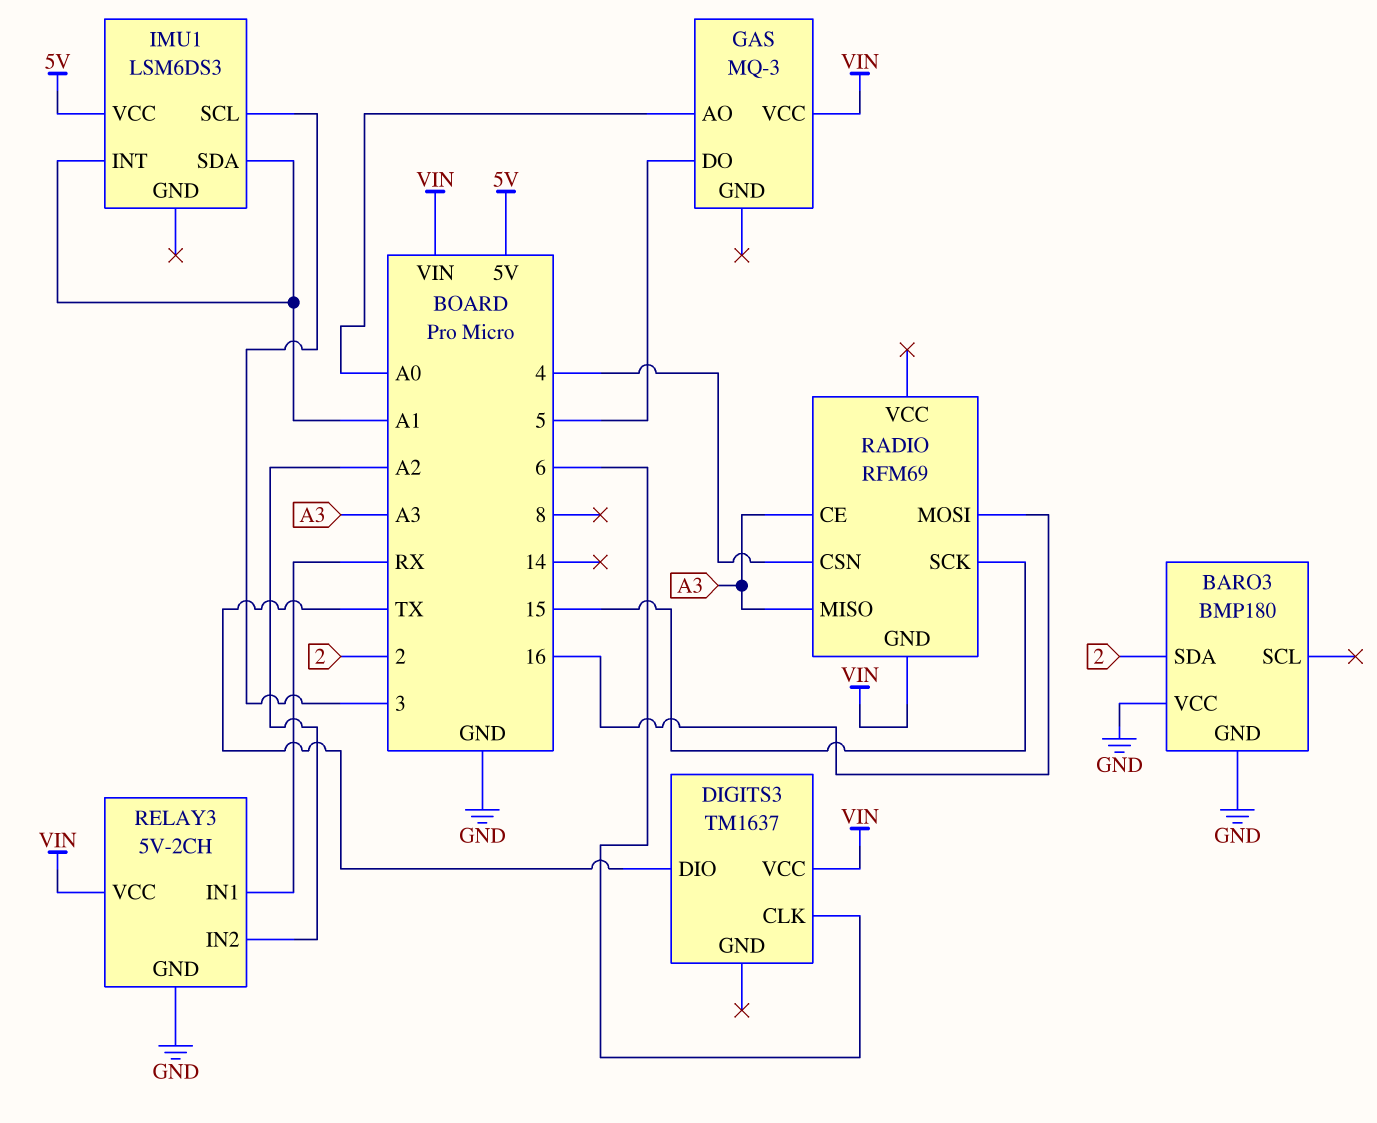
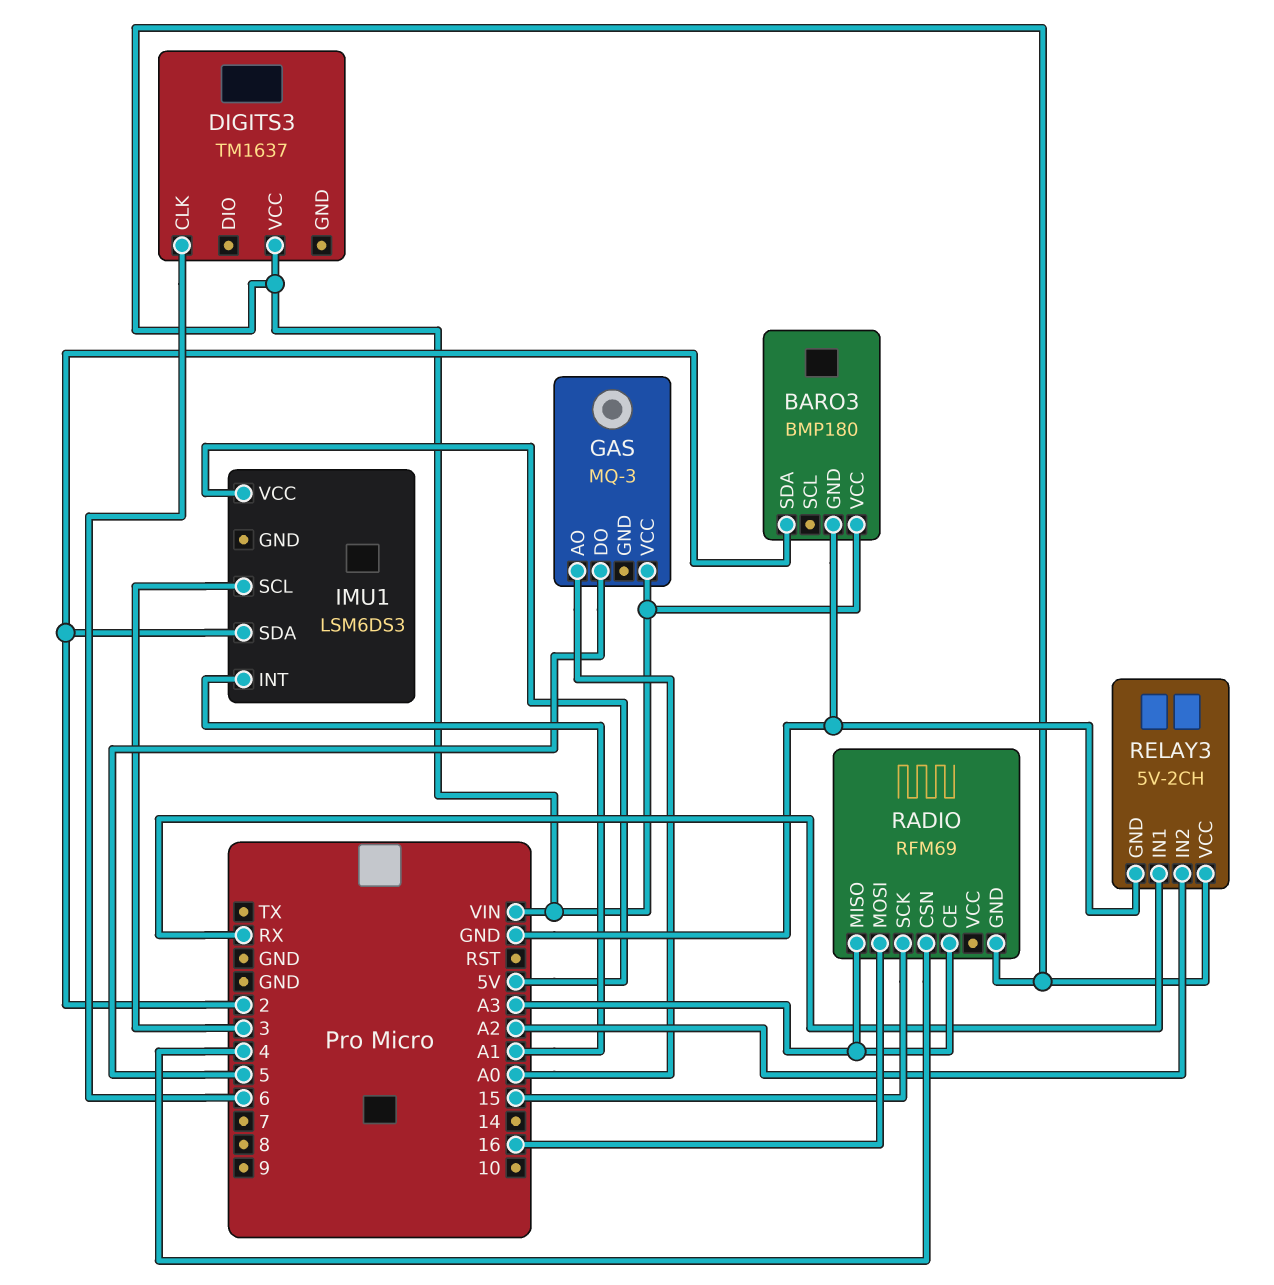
BARO3 pin VCC: GND -> VIN
DIGITS3 pin DIO: TX -> none
IMU1 pin SDA: A1 -> 2

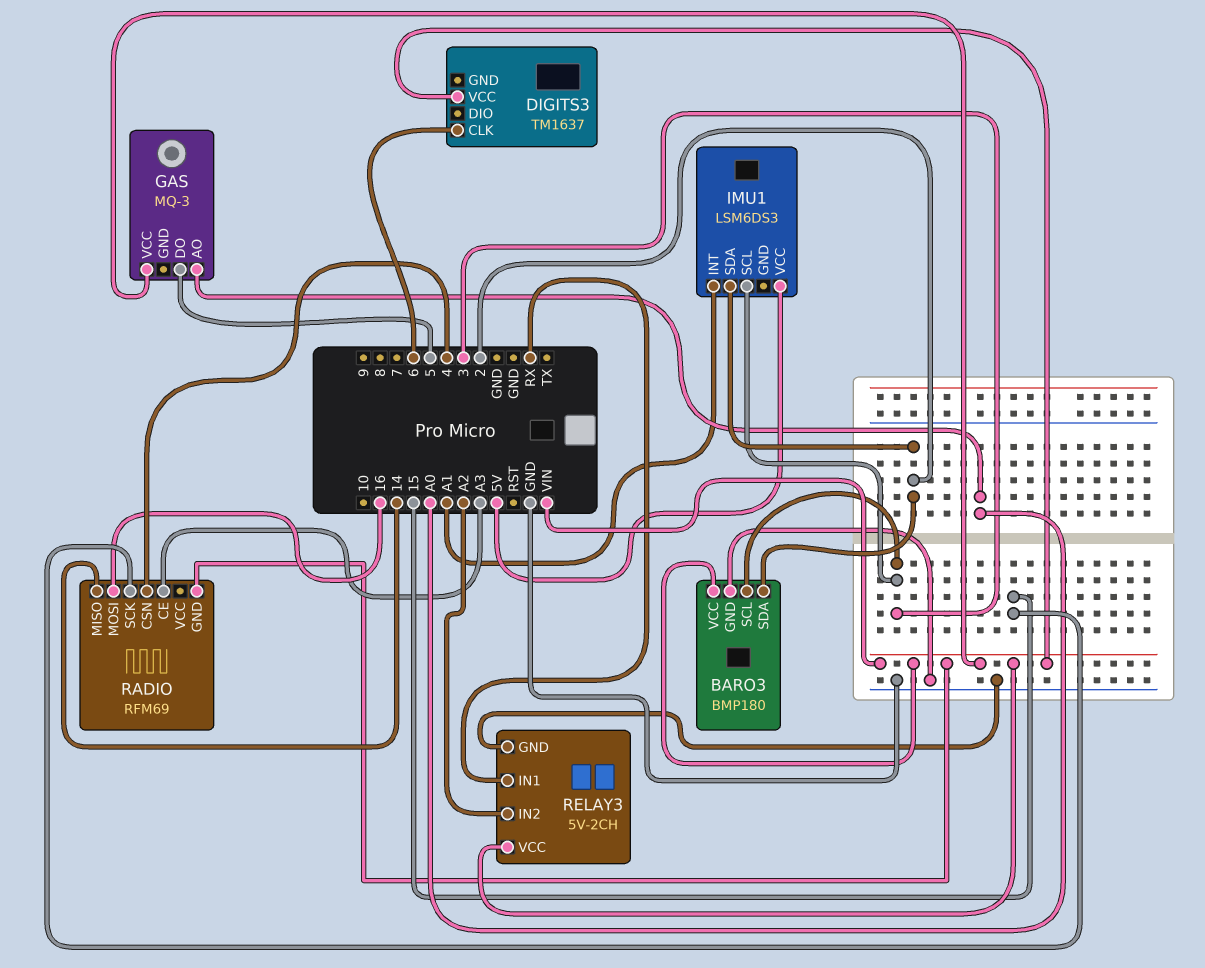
BARO3 pin SCL: none -> 3
RADIO pin MISO: A3 -> 14

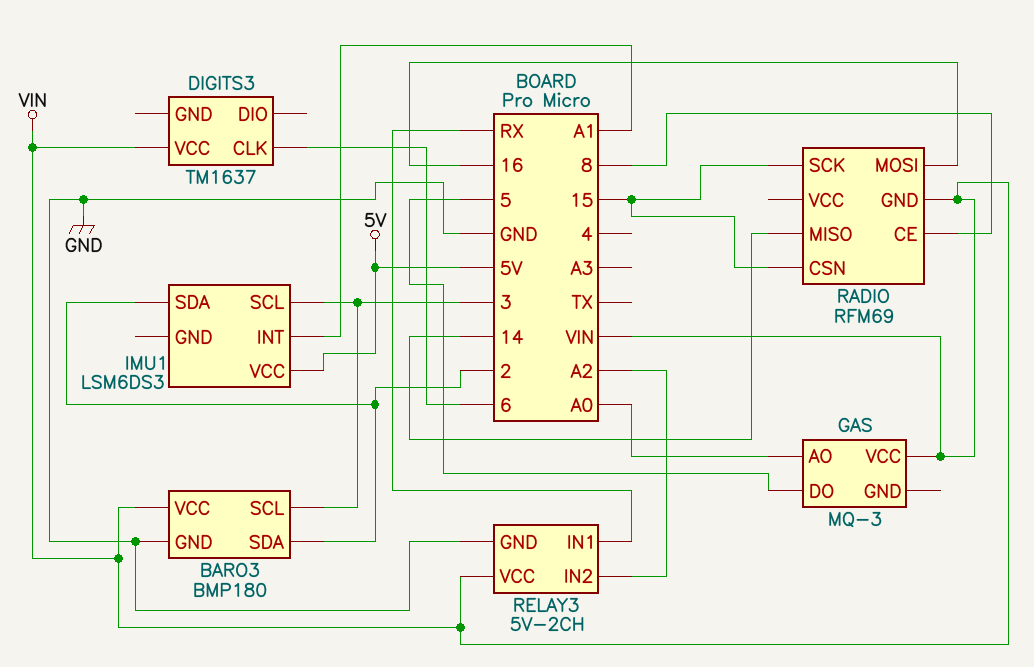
RADIO pin CE: A3 -> 8
RADIO pin CSN: 4 -> 15

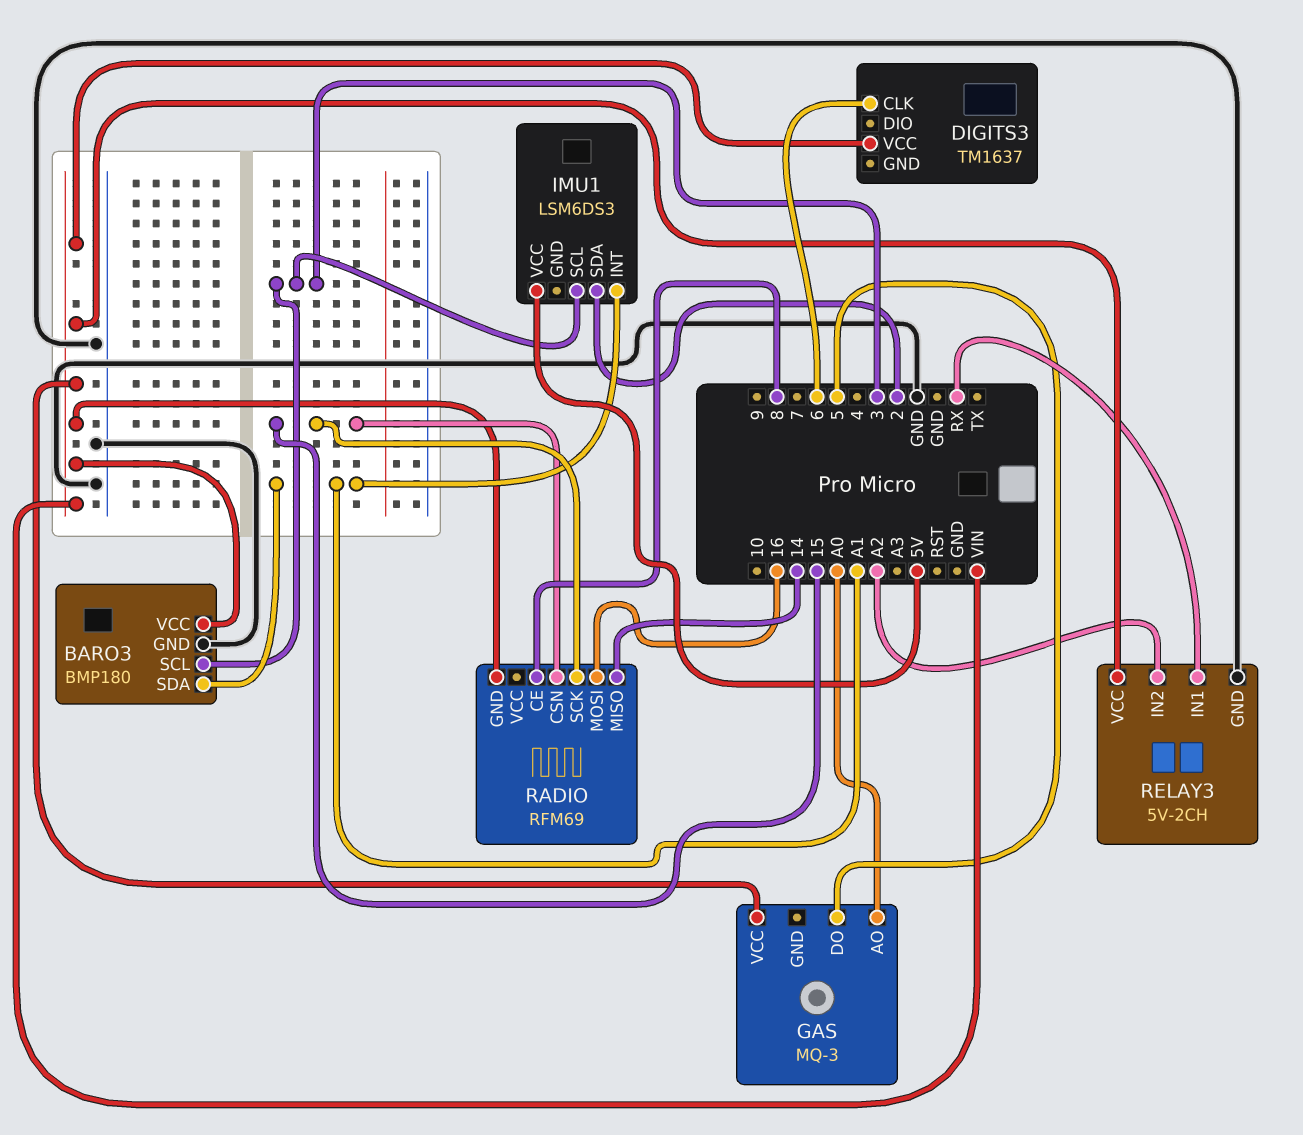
BARO3 pin SDA: 2 -> A1

